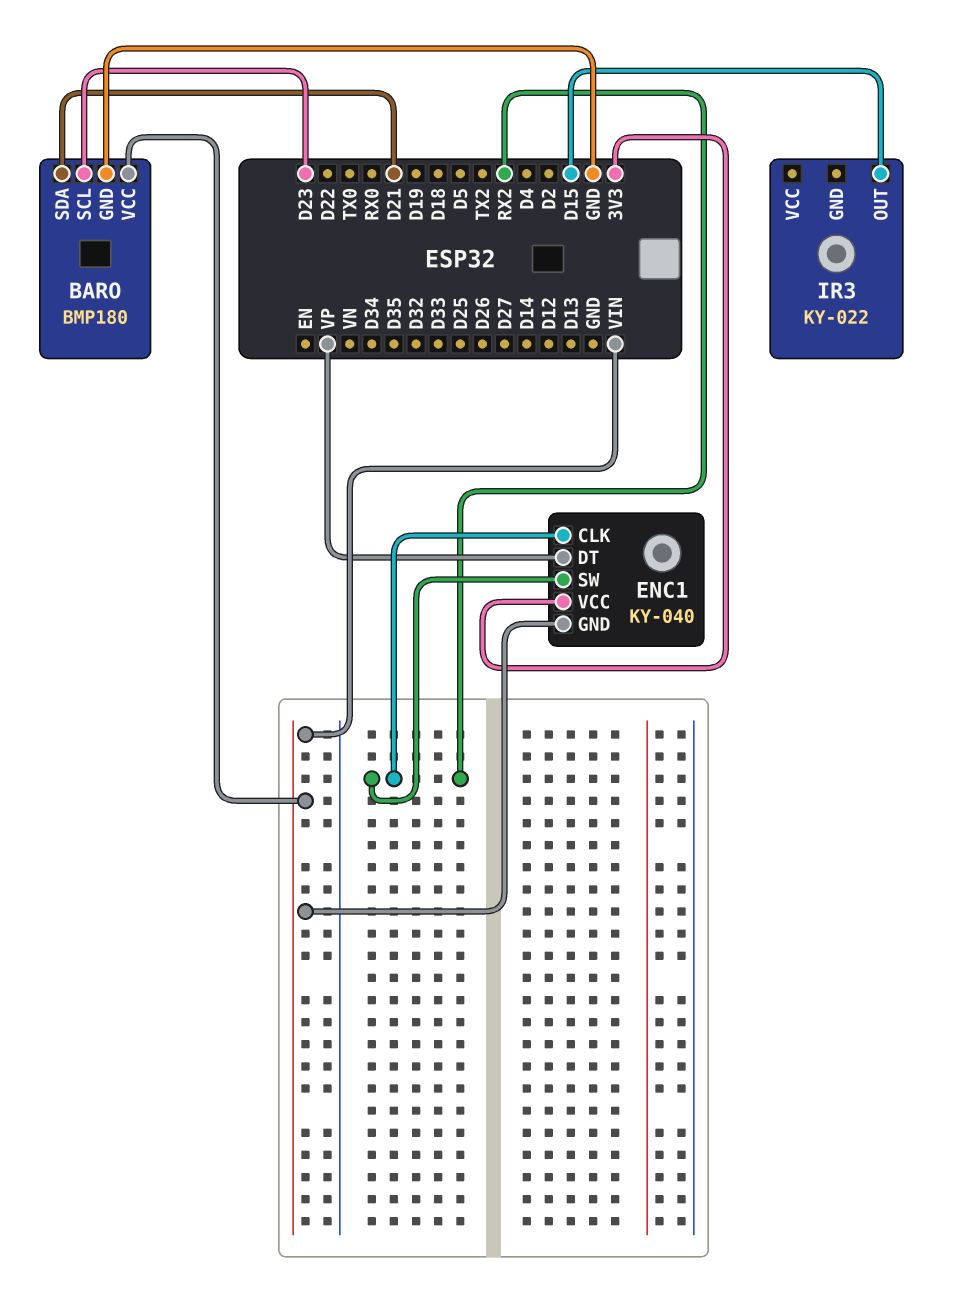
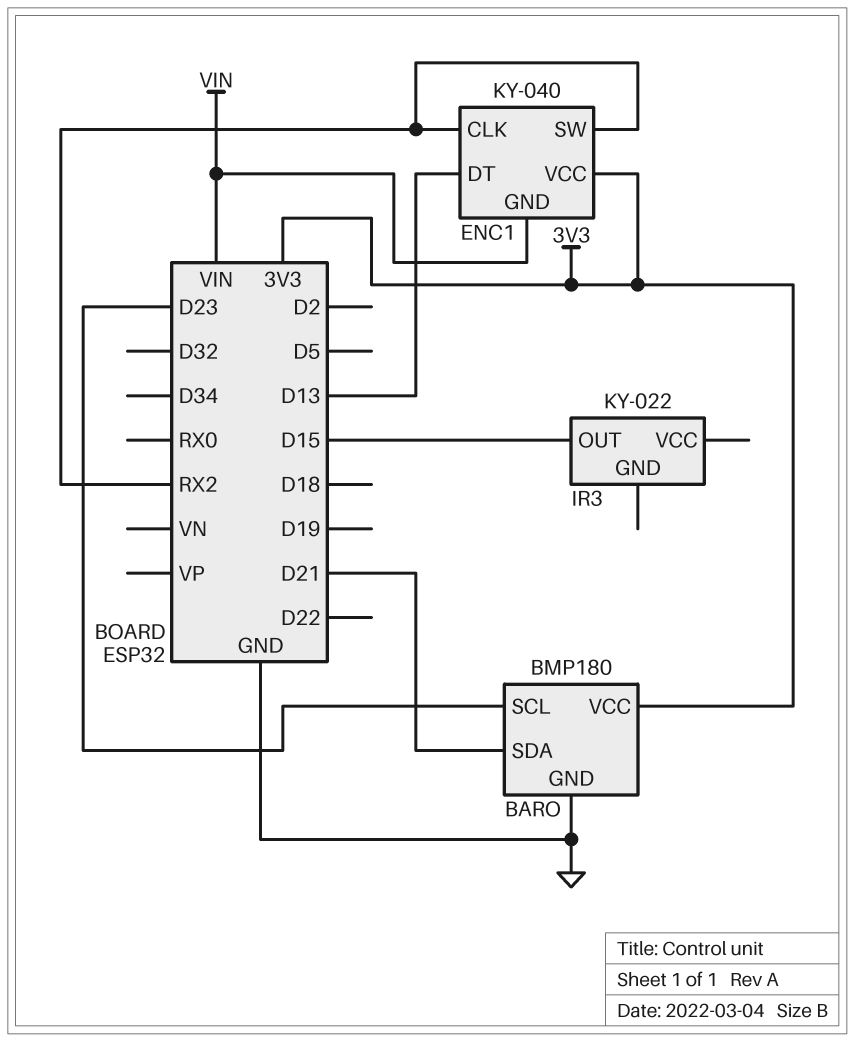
BARO pin VCC: VIN -> 3V3
ENC1 pin DT: VP -> D13

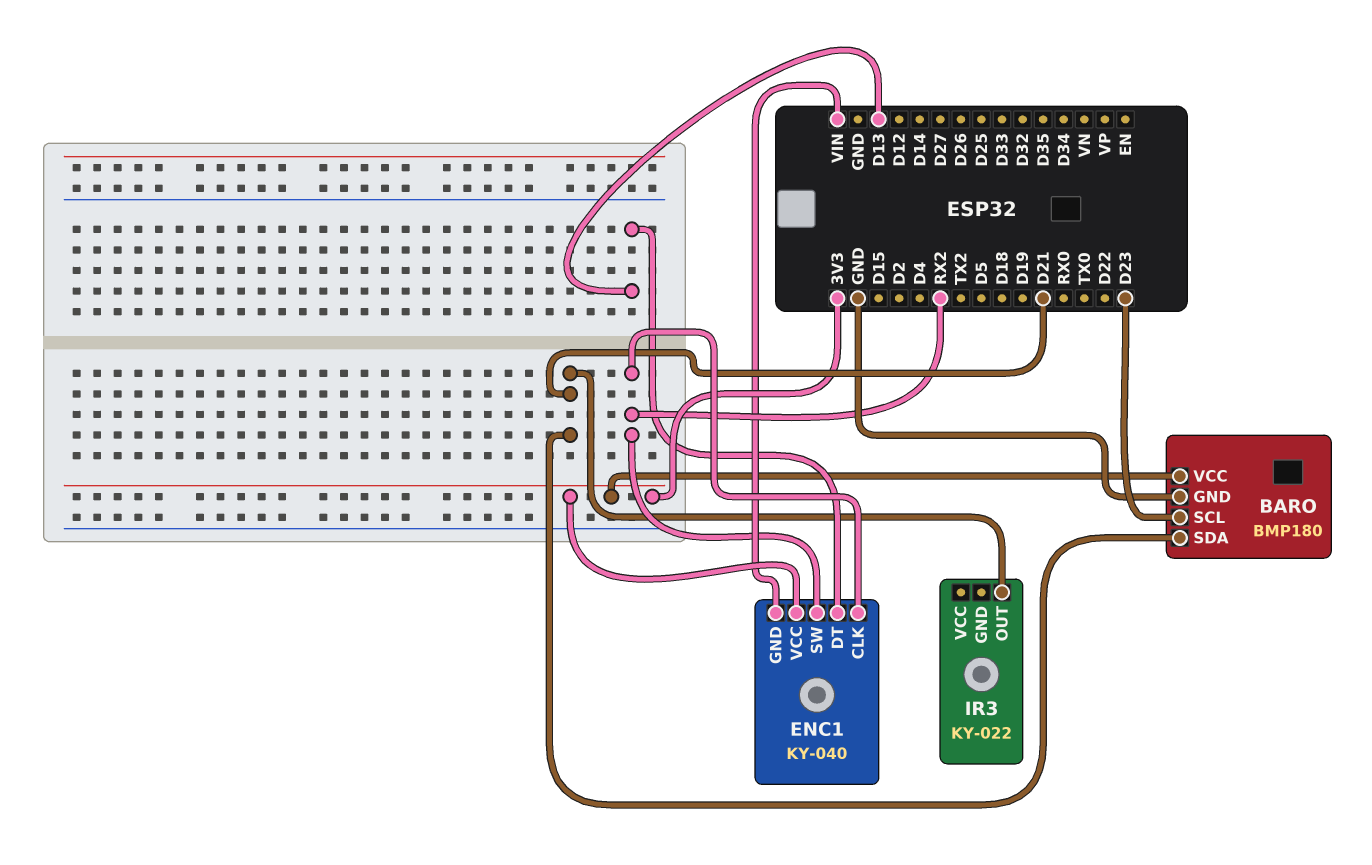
IR3 pin OUT: D15 -> D21

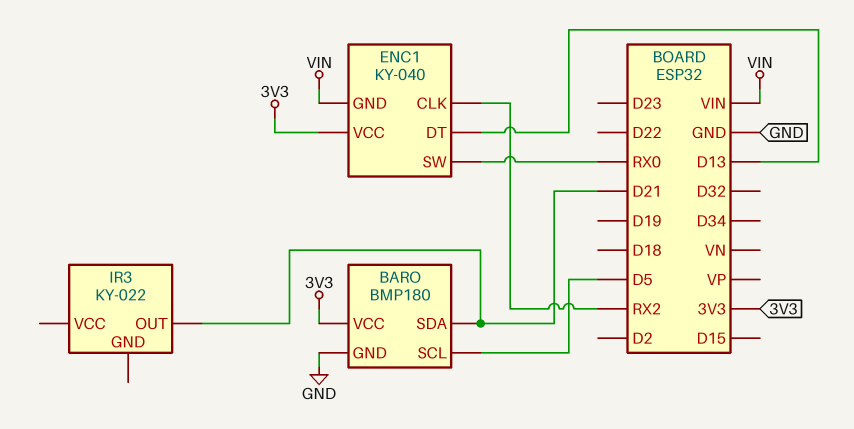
BARO pin SCL: D23 -> D5
ENC1 pin SW: RX2 -> RX0

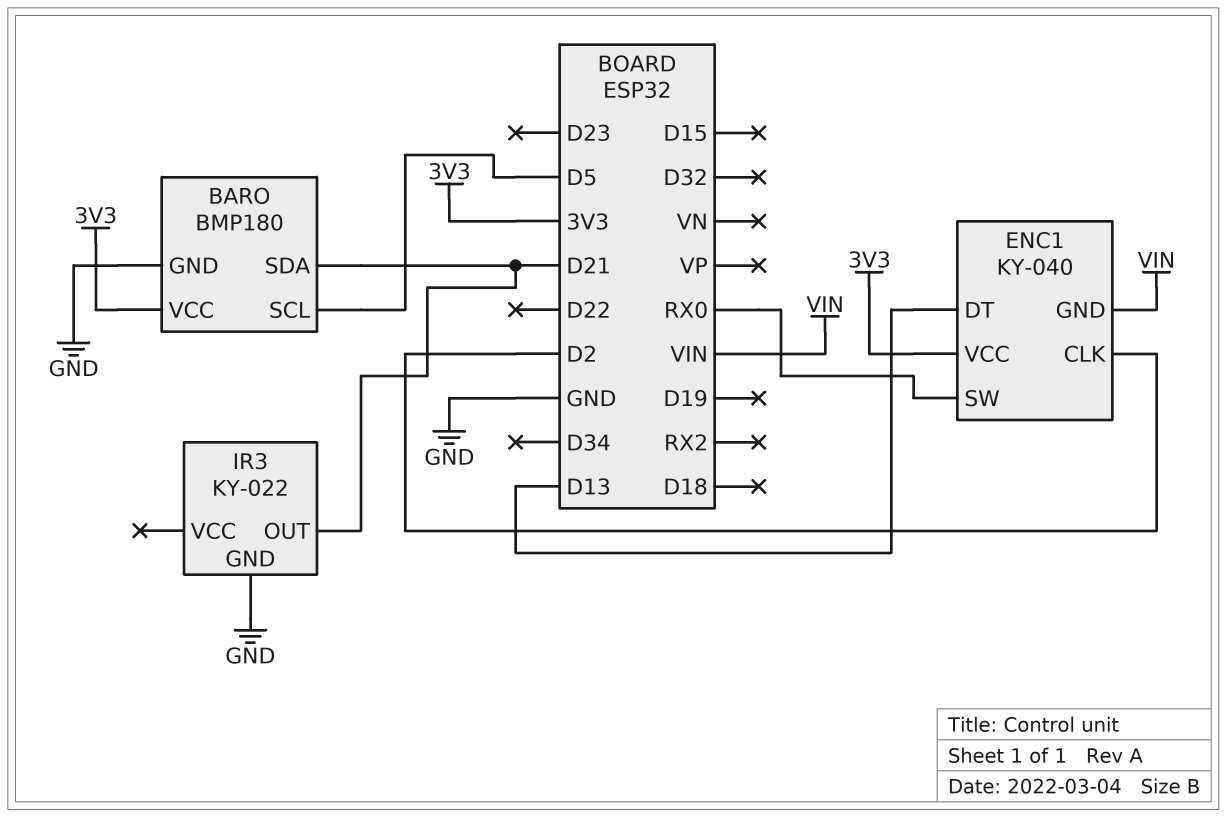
ENC1 pin CLK: RX2 -> D2
IR3 pin GND: none -> GND

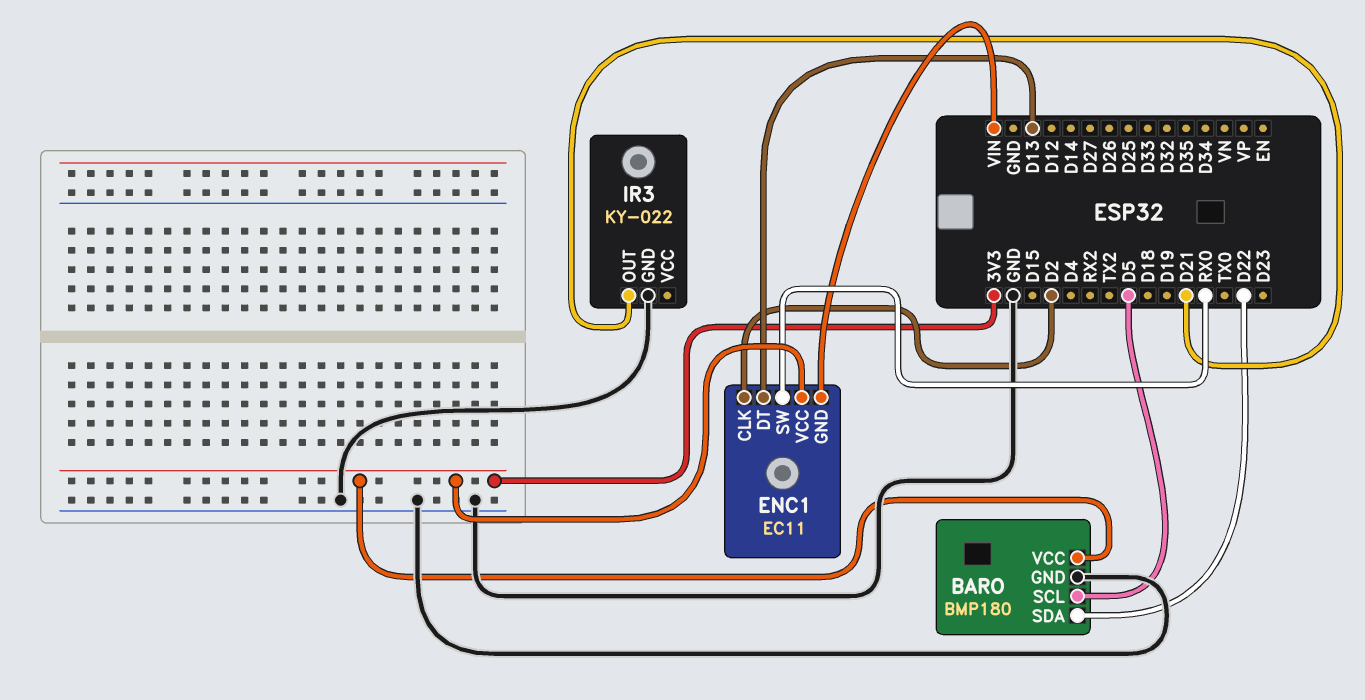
BARO pin SDA: D21 -> D22
ENC1: KY-040 -> EC11

